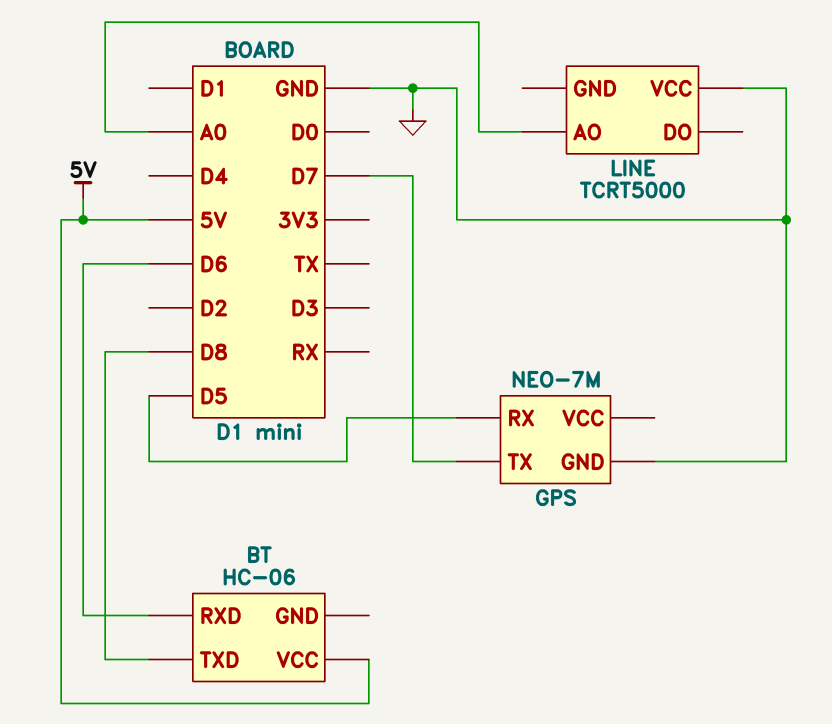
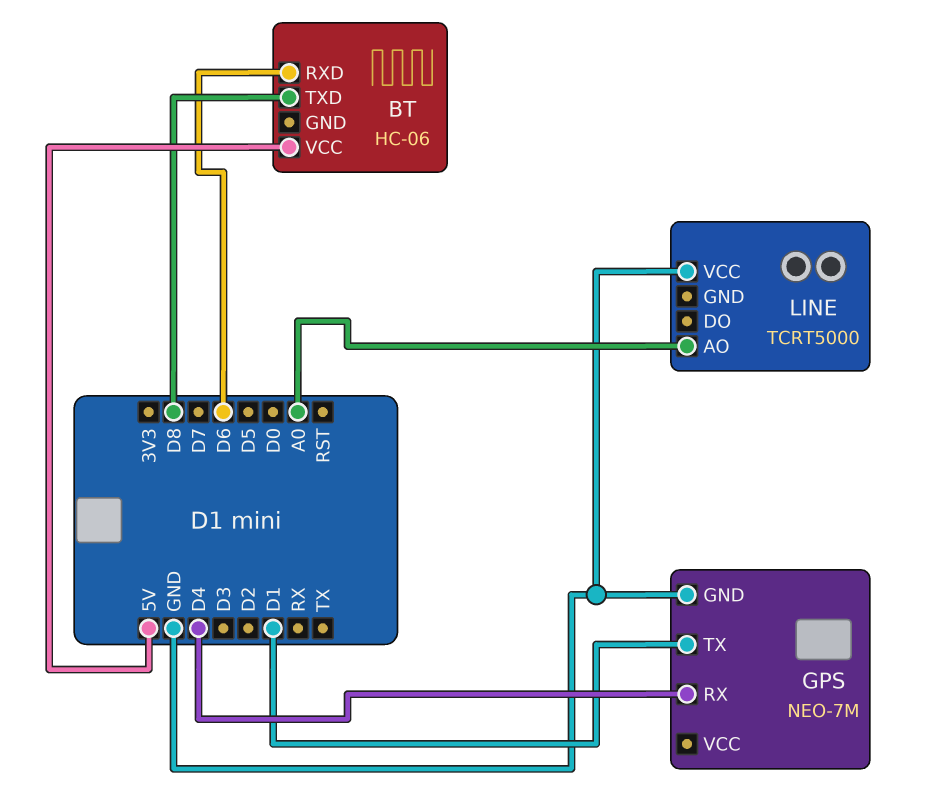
GPS pin RX: D5 -> D4
GPS pin TX: D7 -> D1

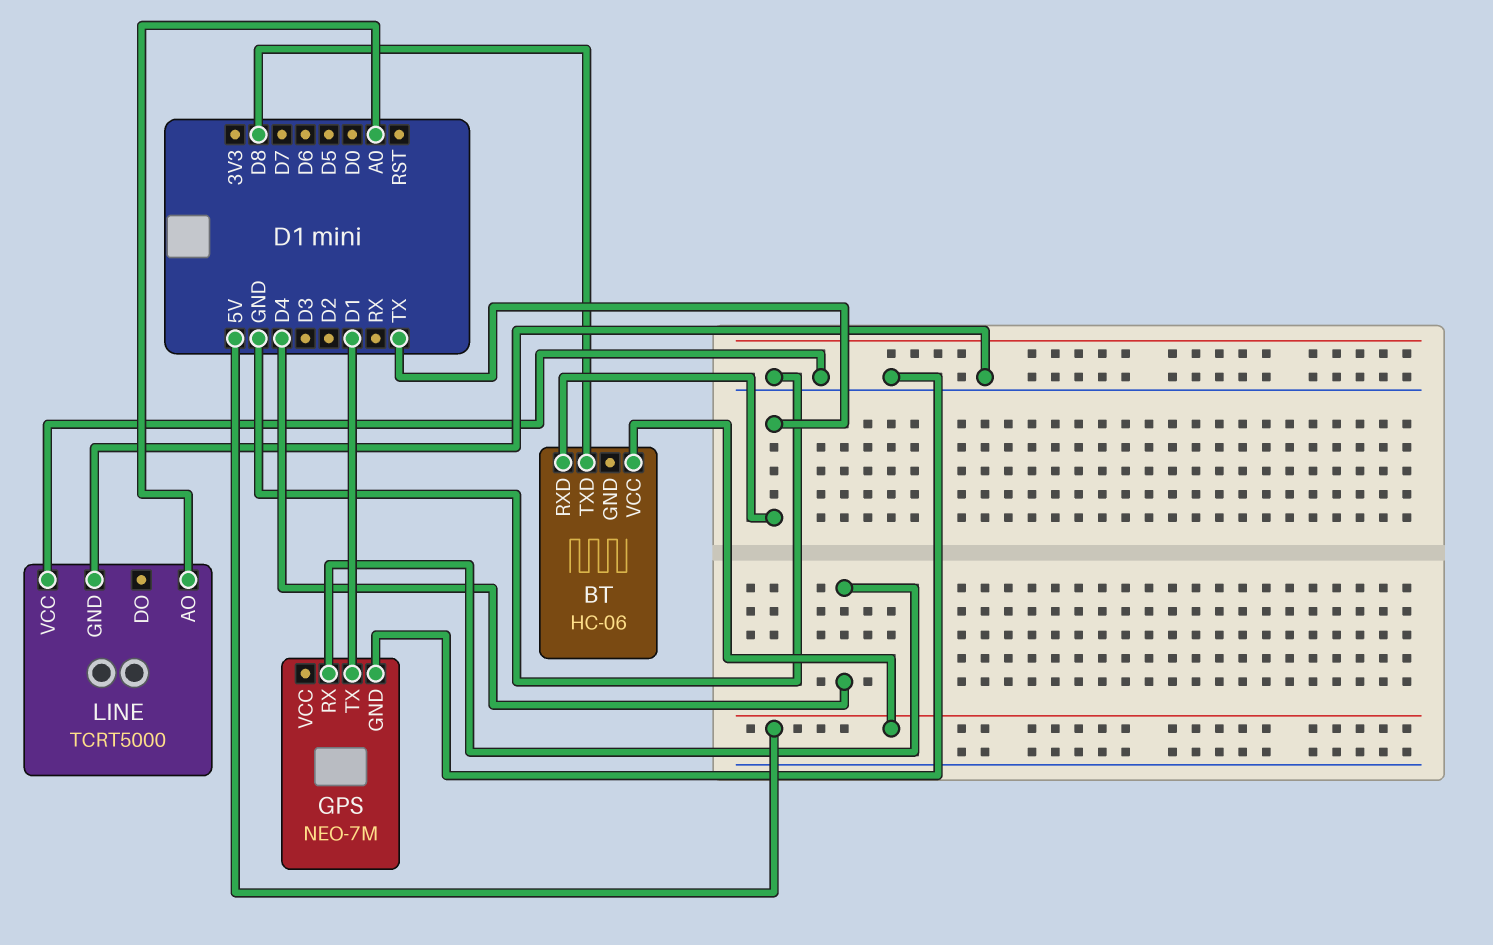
BT pin RXD: D6 -> TX
LINE pin GND: none -> GND

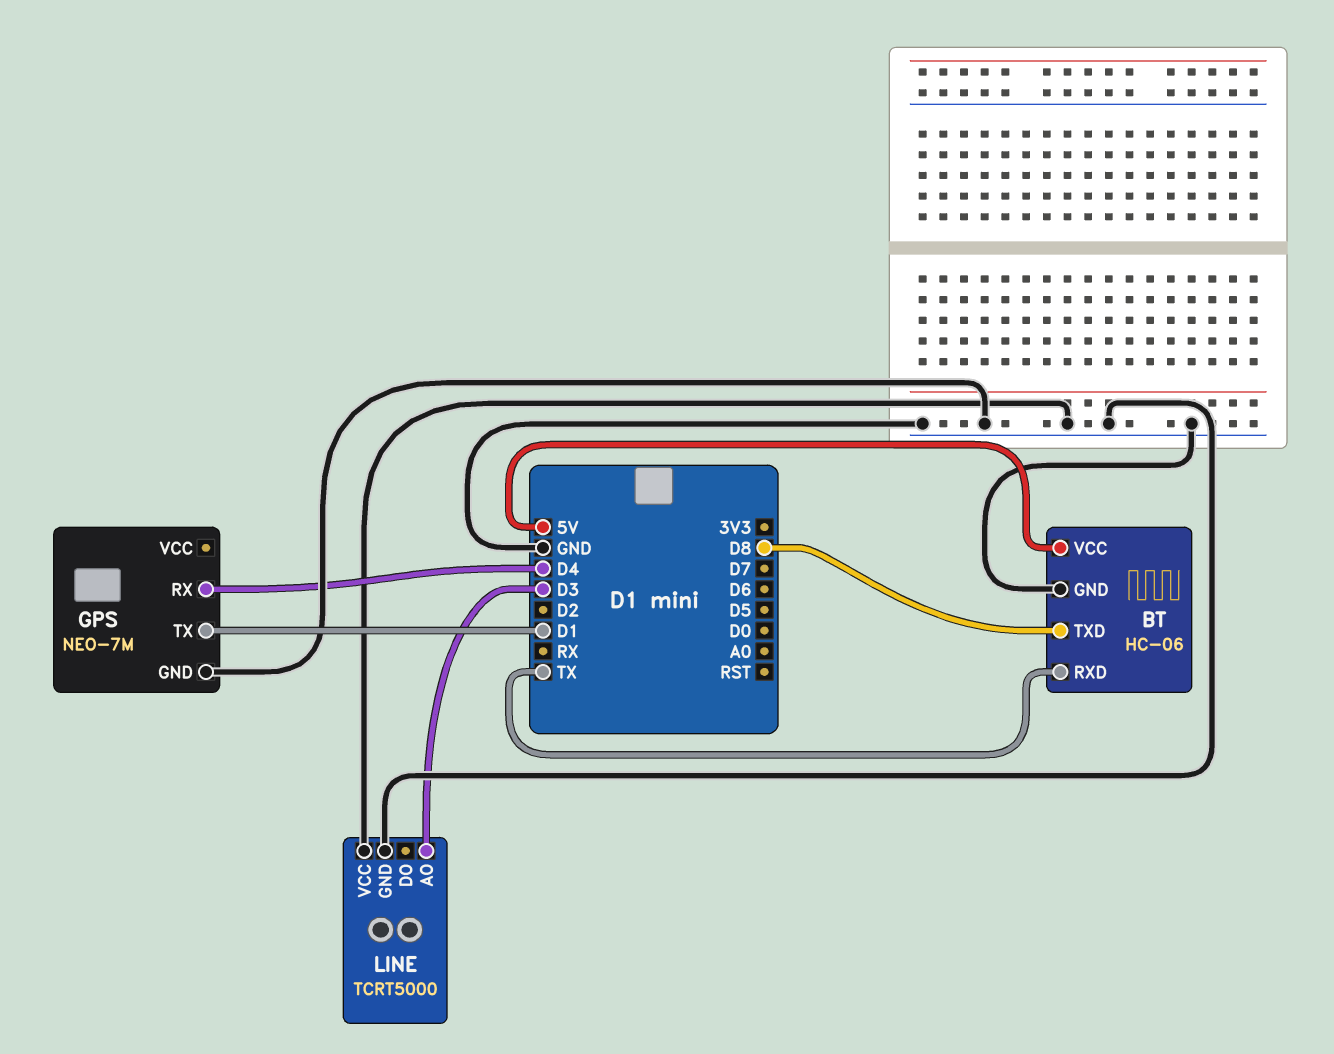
BT pin GND: none -> GND
LINE pin AO: A0 -> D3

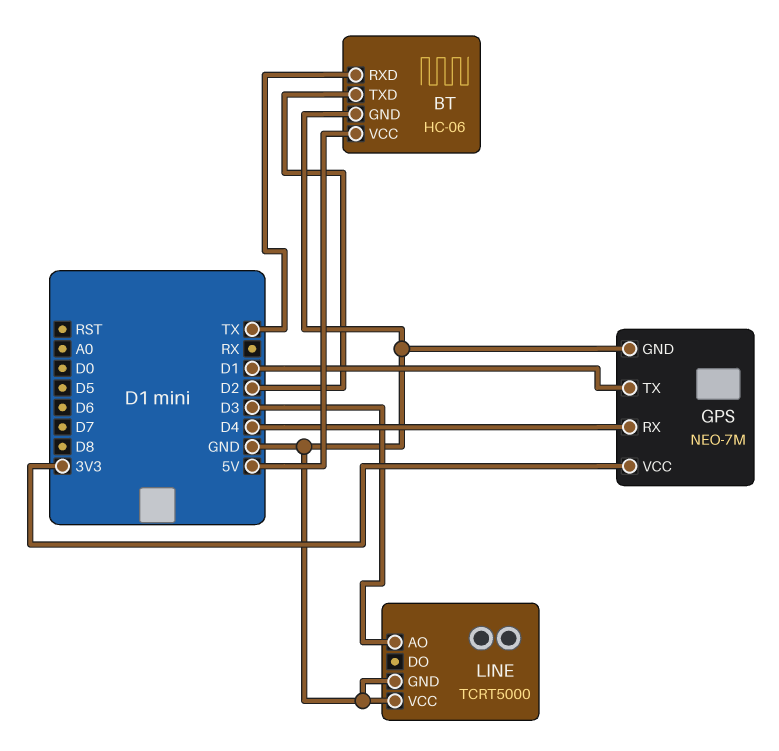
BT pin TXD: D8 -> D2
GPS pin VCC: none -> 3V3

